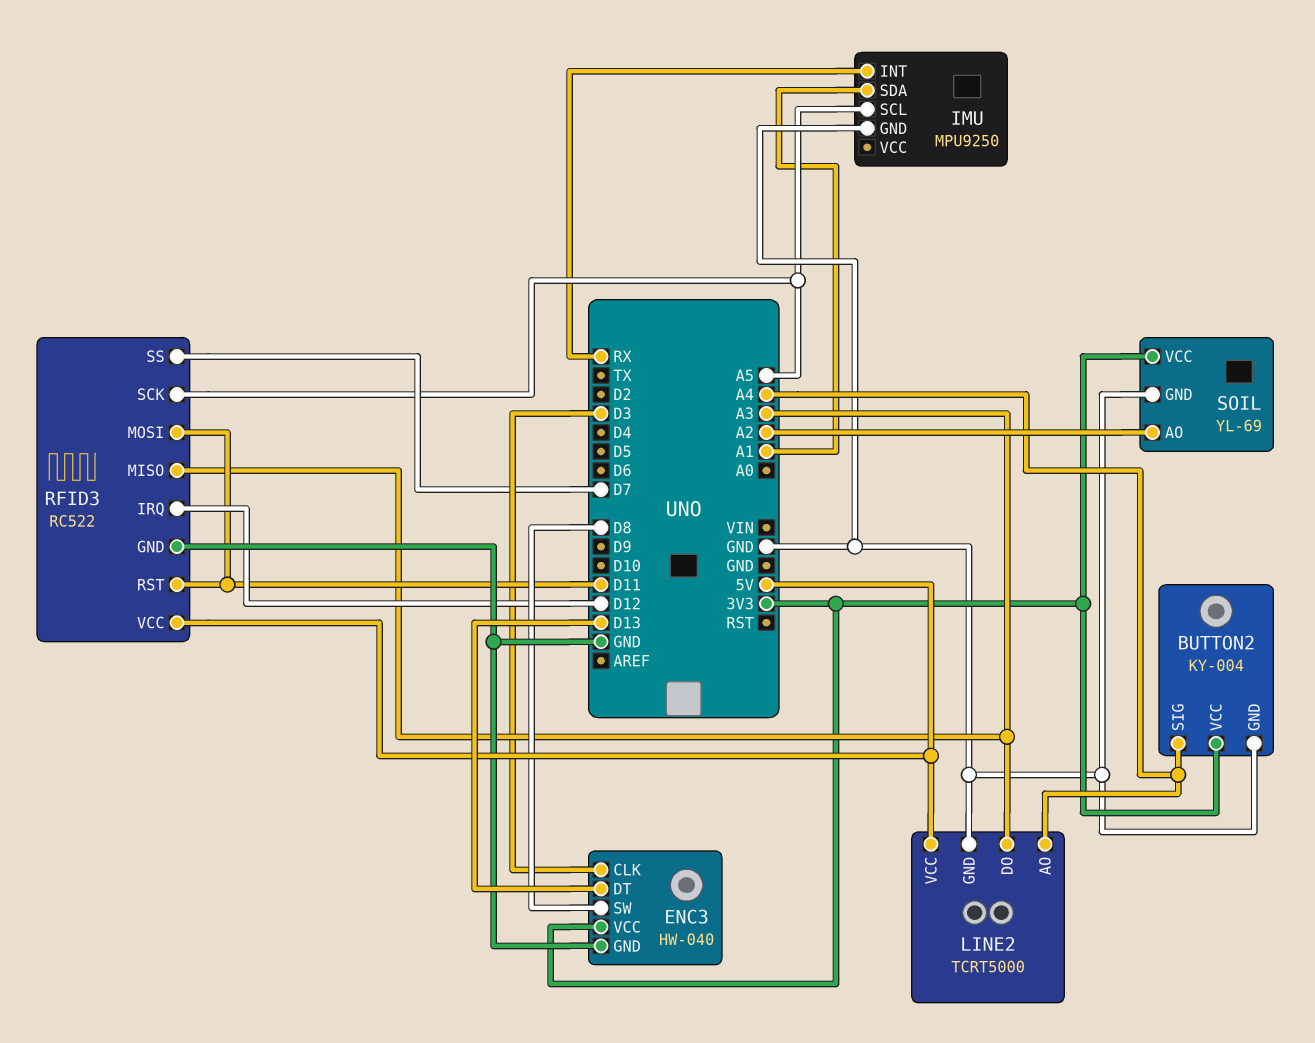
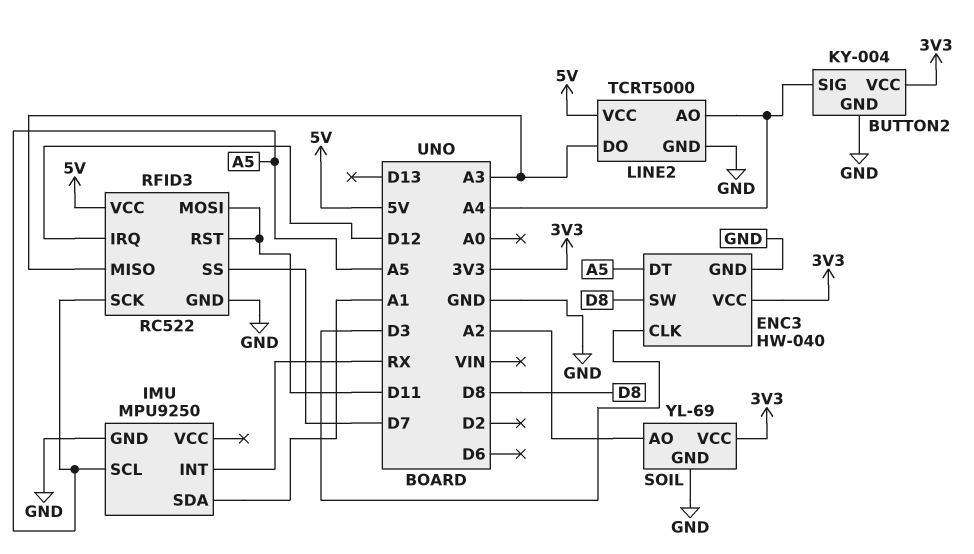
ENC3 pin DT: D13 -> A5

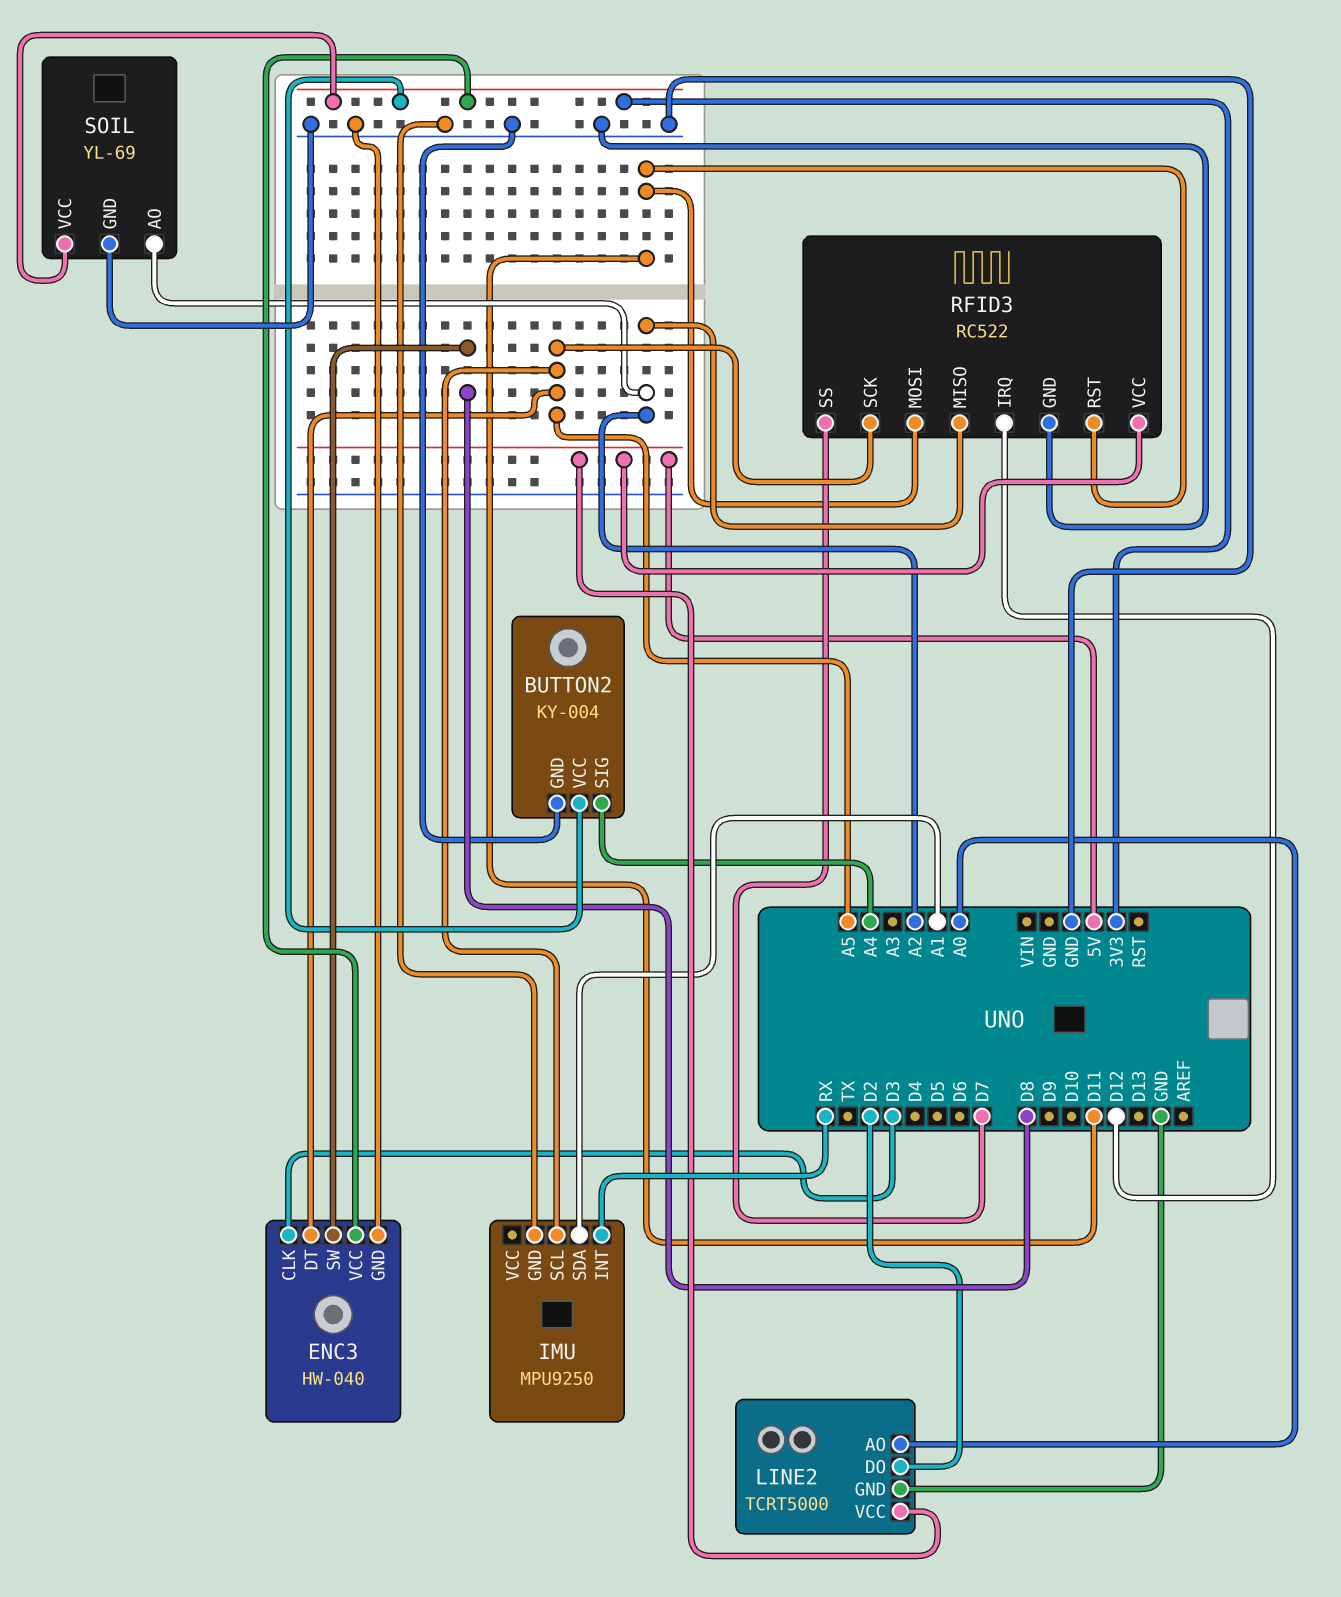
LINE2 pin AO: A4 -> A0
LINE2 pin DO: A3 -> D2
RFID3 pin MISO: A3 -> A2

